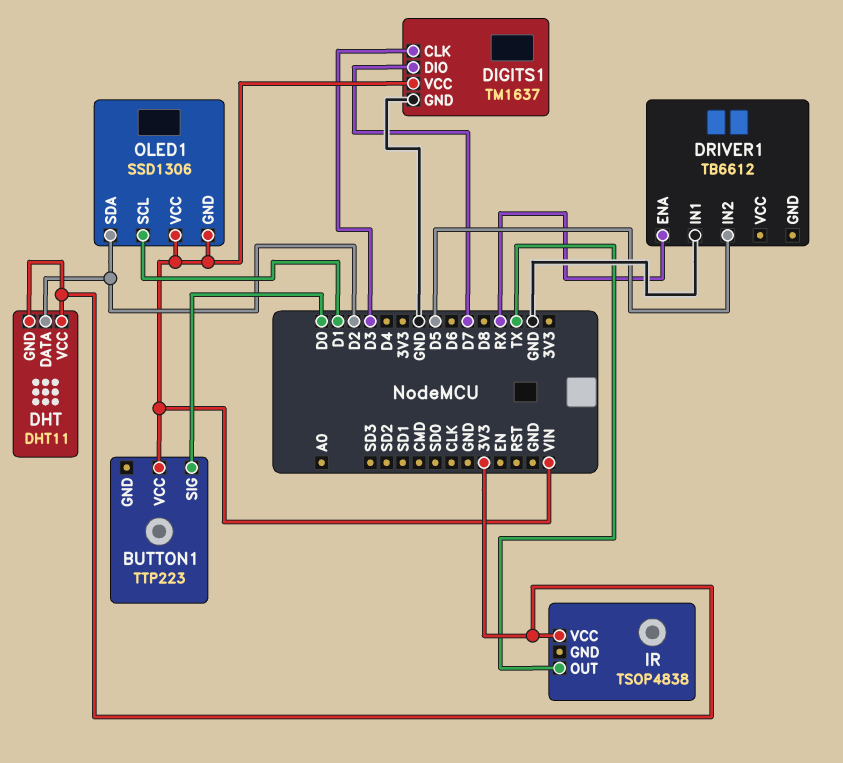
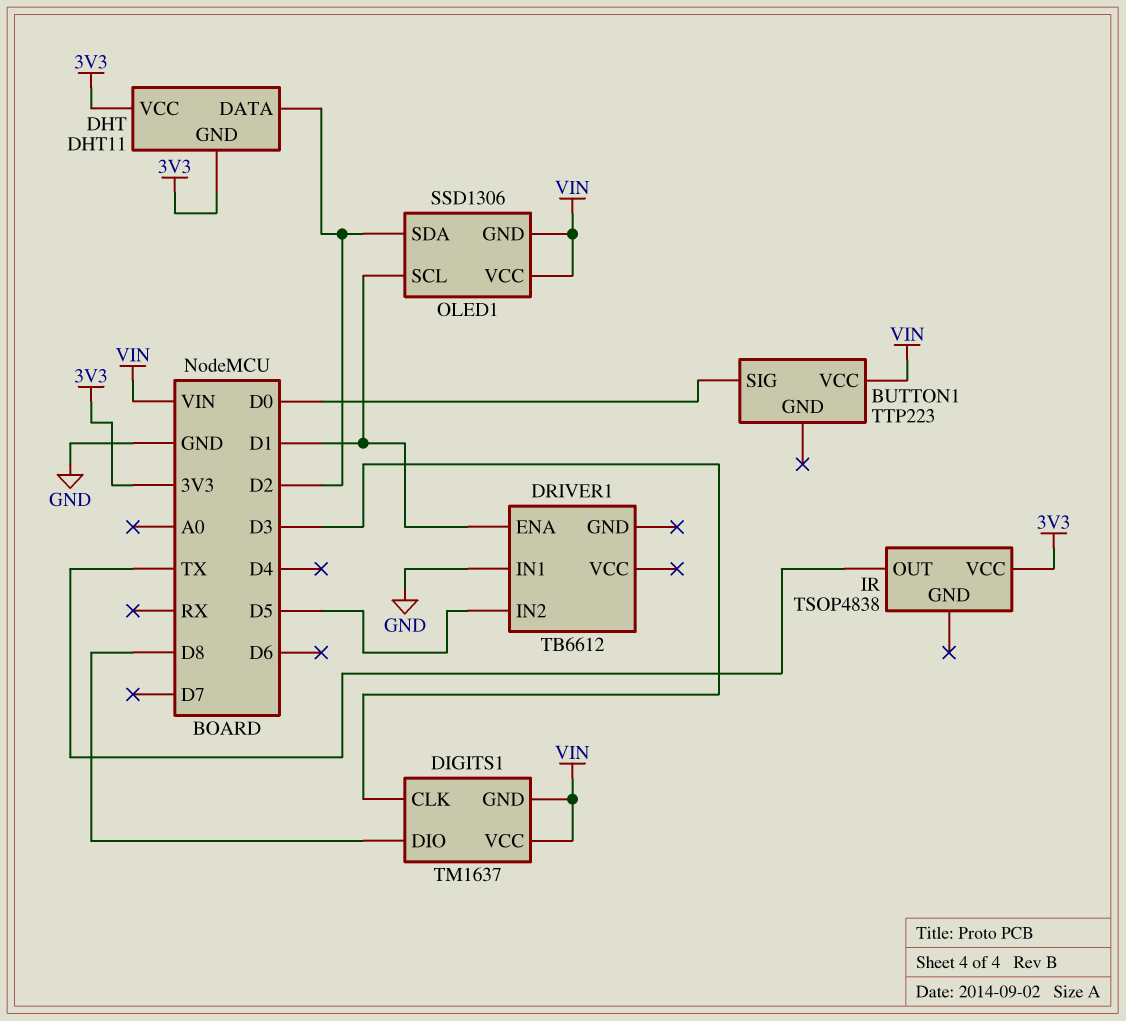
DIGITS1 pin DIO: D7 -> D8
DIGITS1 pin GND: GND -> VIN
DRIVER1 pin ENA: RX -> D1

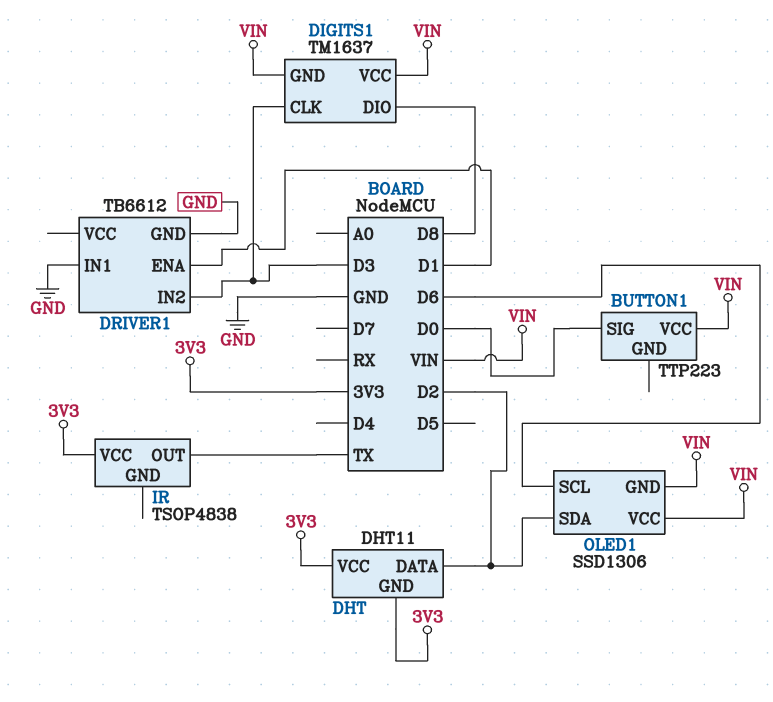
DRIVER1 pin GND: none -> GND
DRIVER1 pin IN2: D5 -> D3
OLED1 pin SCL: D1 -> D6

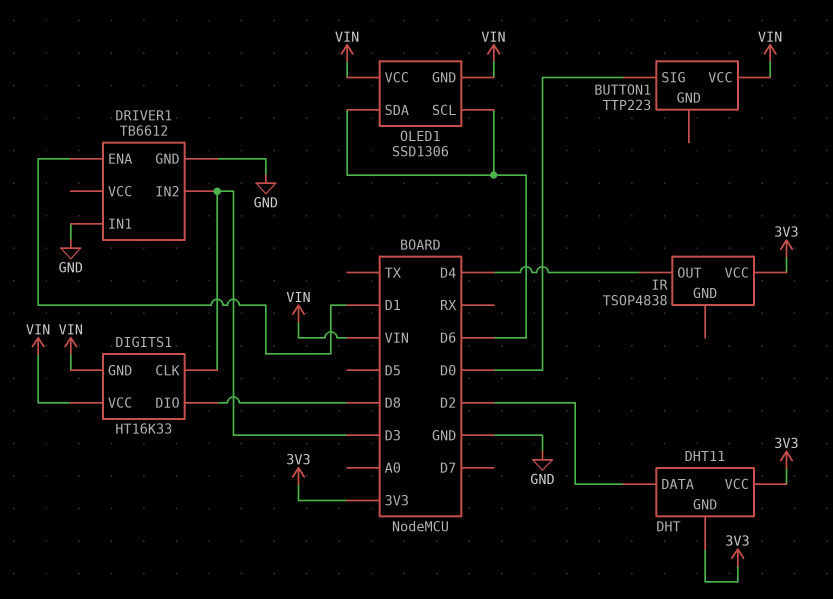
DIGITS1: TM1637 -> HT16K33
IR pin OUT: TX -> D4
OLED1 pin SDA: D2 -> D6

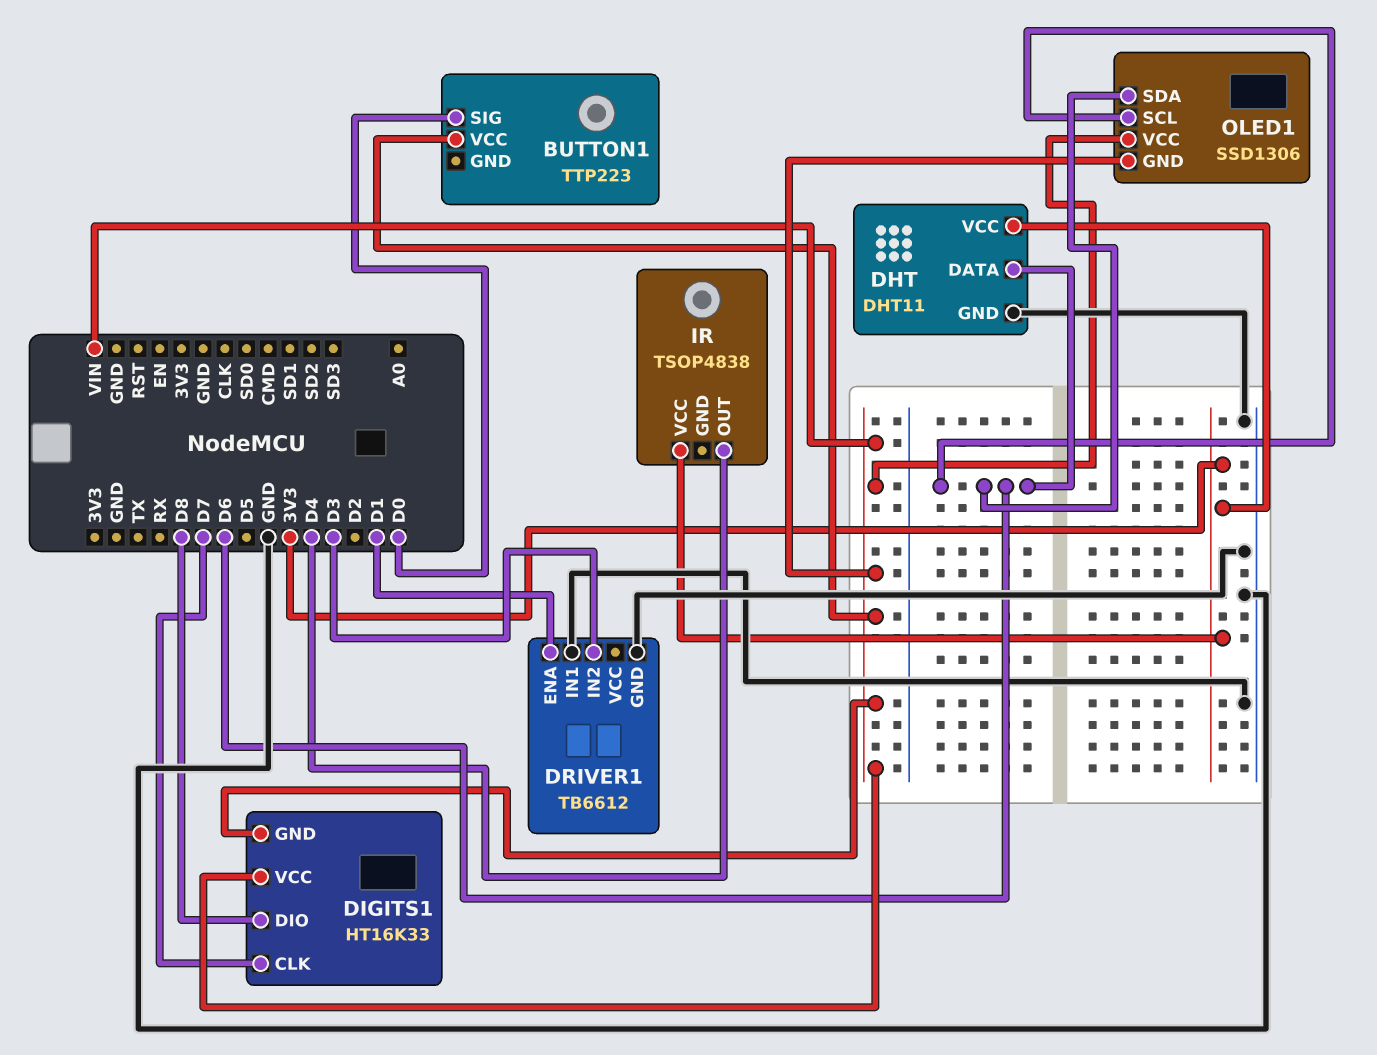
DHT pin DATA: D2 -> D6
DHT pin GND: 3V3 -> GND
DIGITS1 pin CLK: D3 -> D7

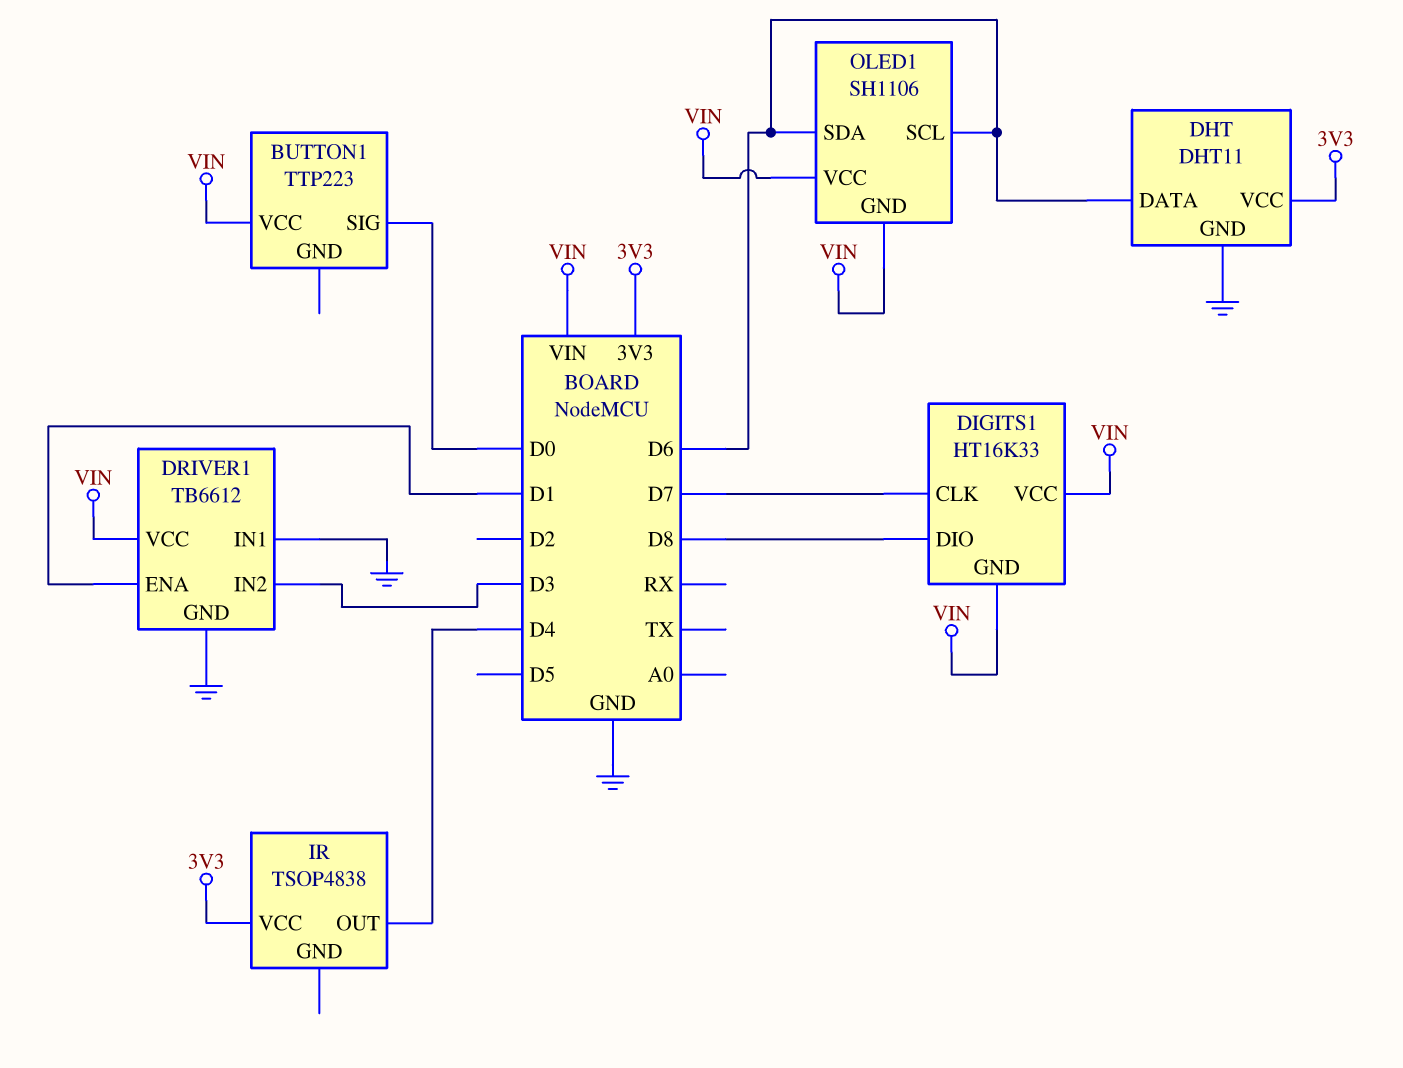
DRIVER1 pin VCC: none -> VIN
OLED1: SSD1306 -> SH1106

